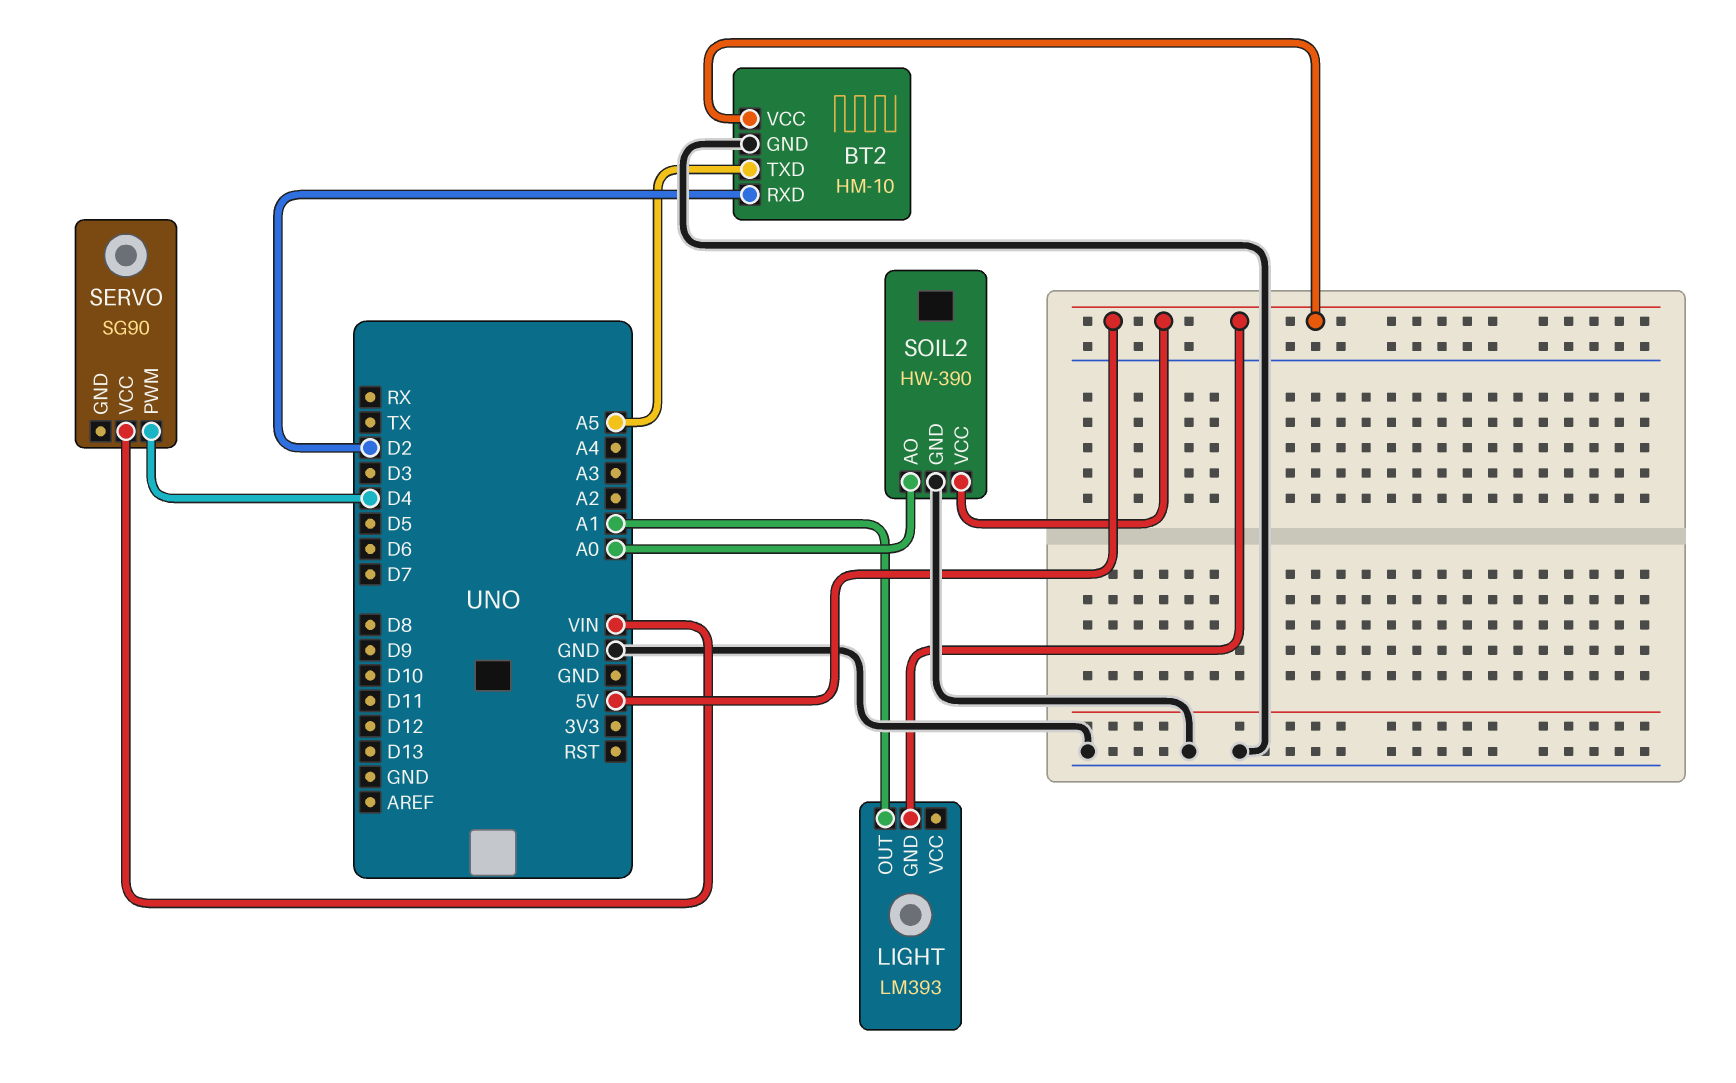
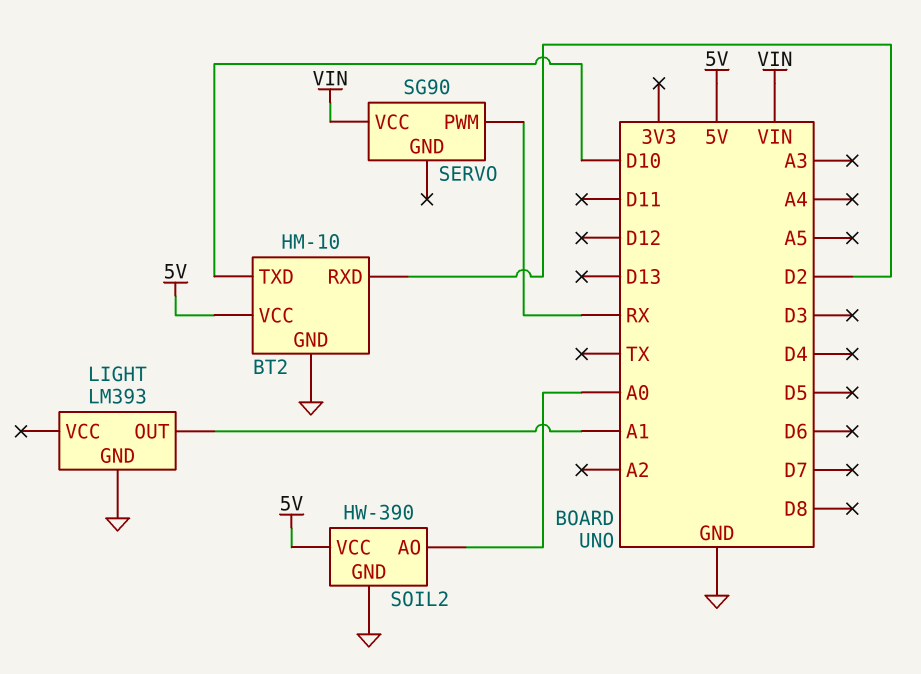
BT2 pin TXD: A5 -> D10
LIGHT pin GND: 5V -> GND
SERVO pin PWM: D4 -> RX

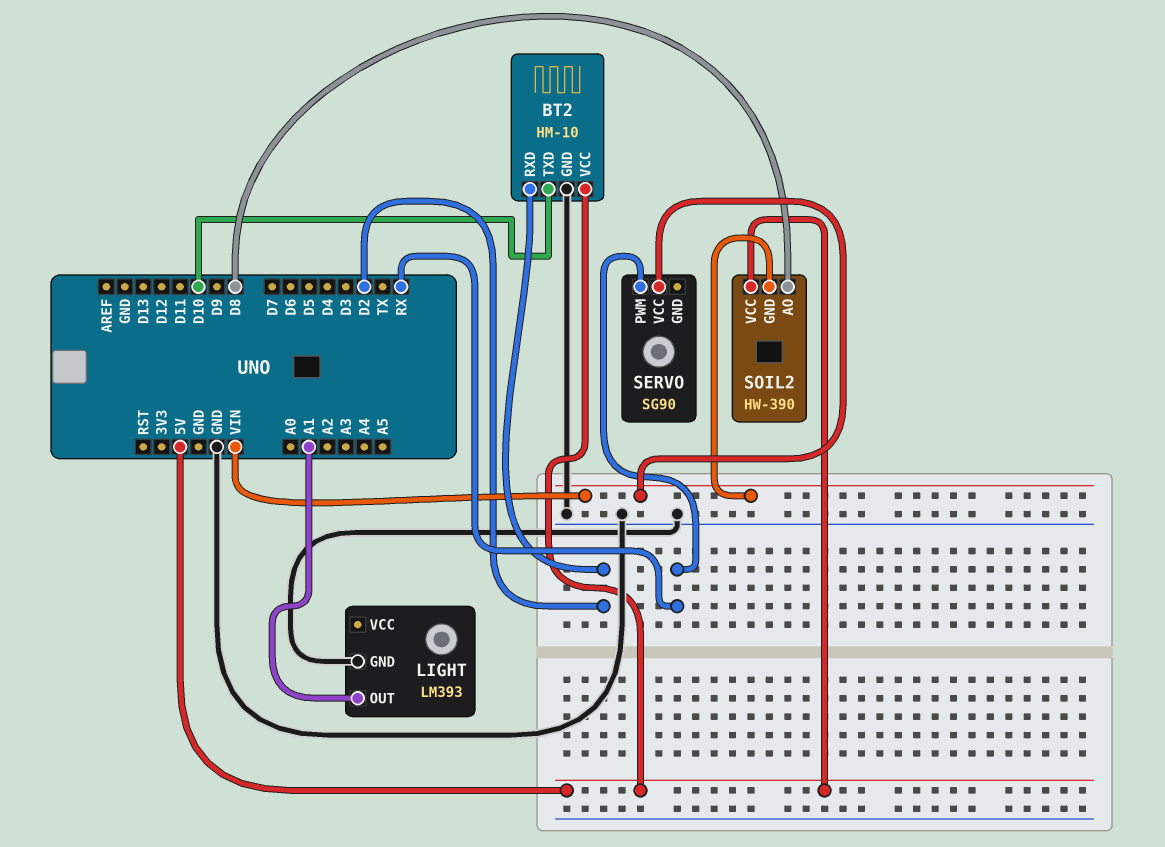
SOIL2 pin AO: A0 -> D8
SOIL2 pin GND: GND -> VIN

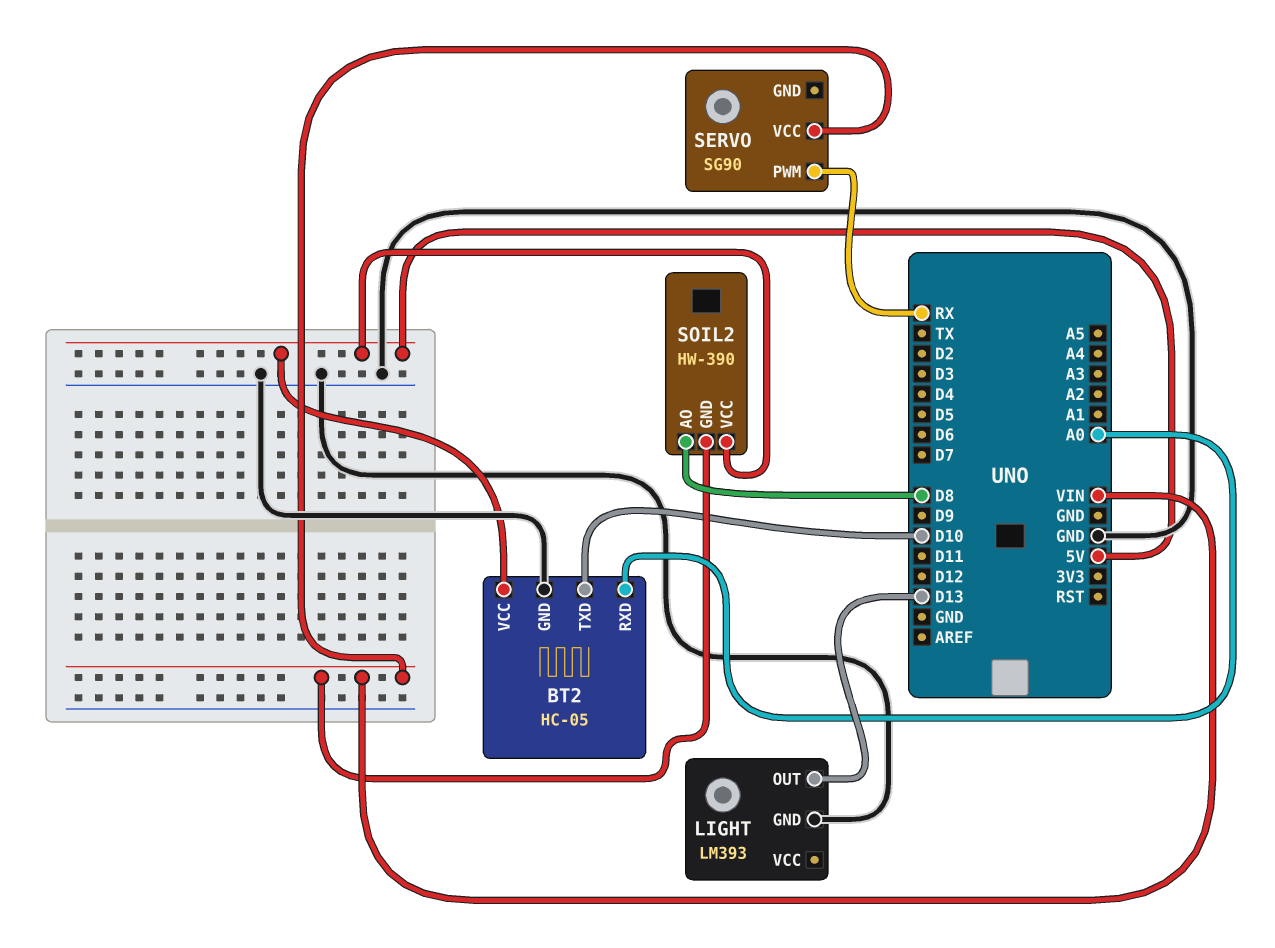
BT2: HM-10 -> HC-05
BT2 pin RXD: D2 -> A0
LIGHT pin OUT: A1 -> D13

